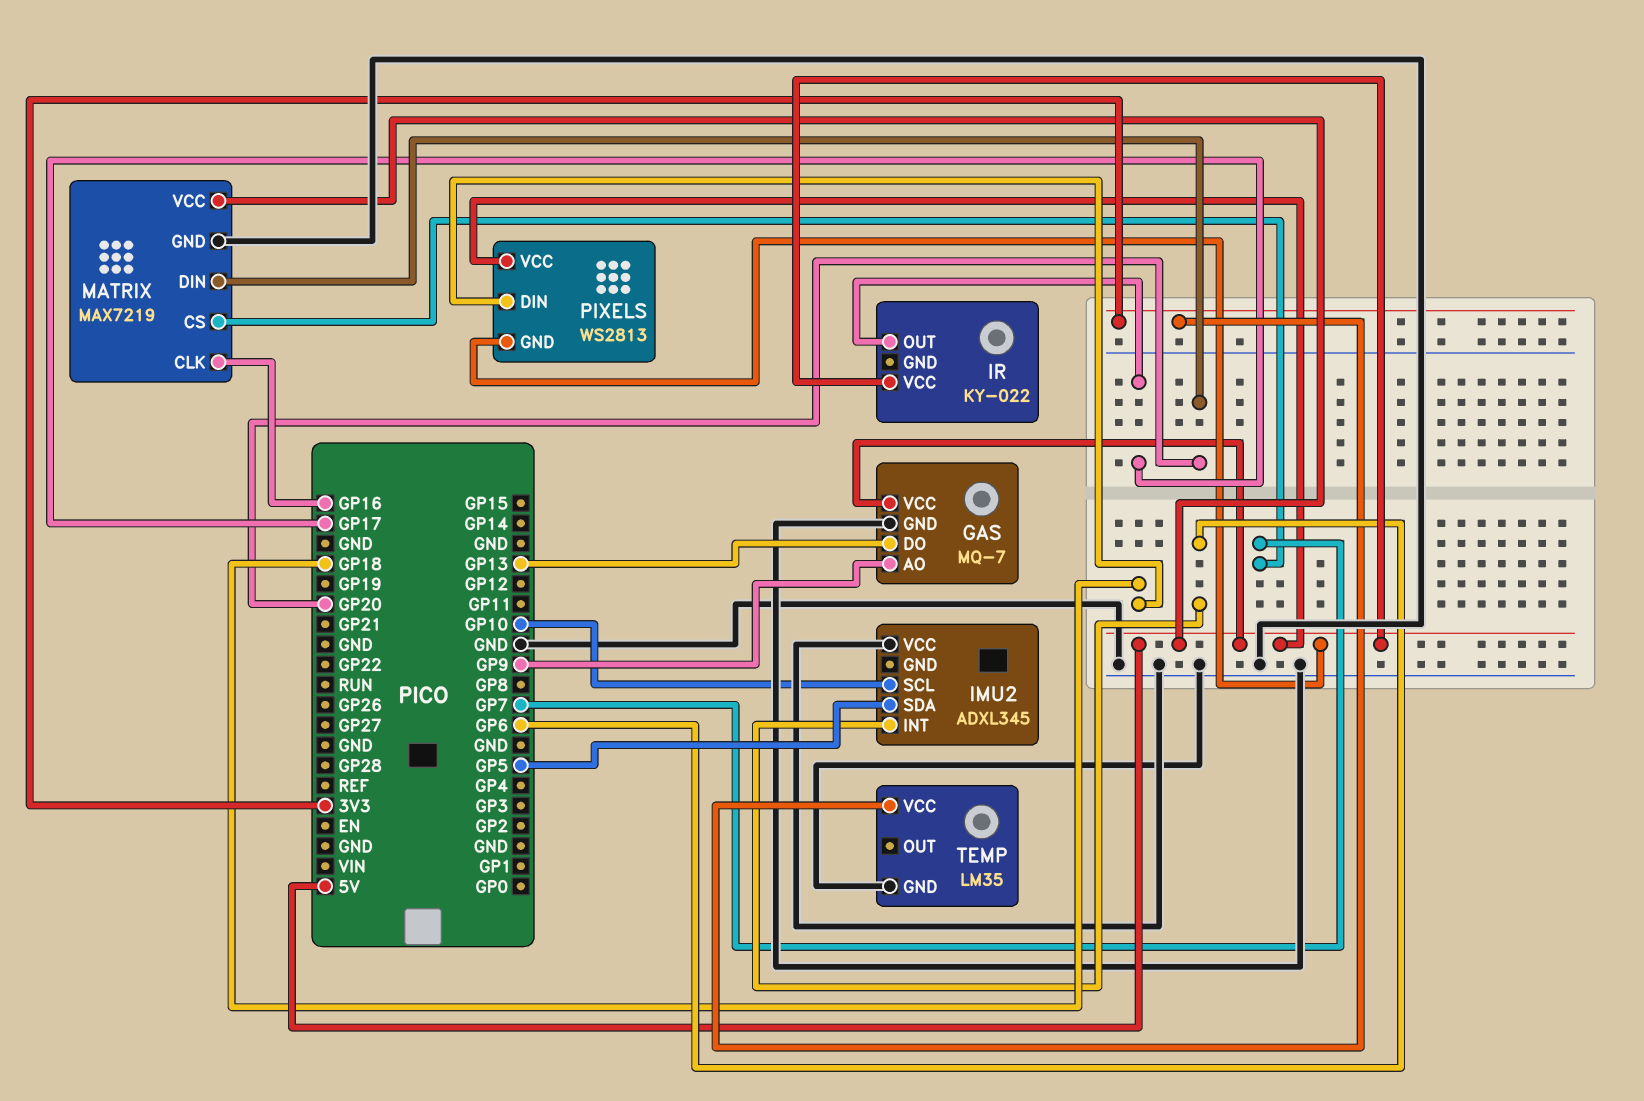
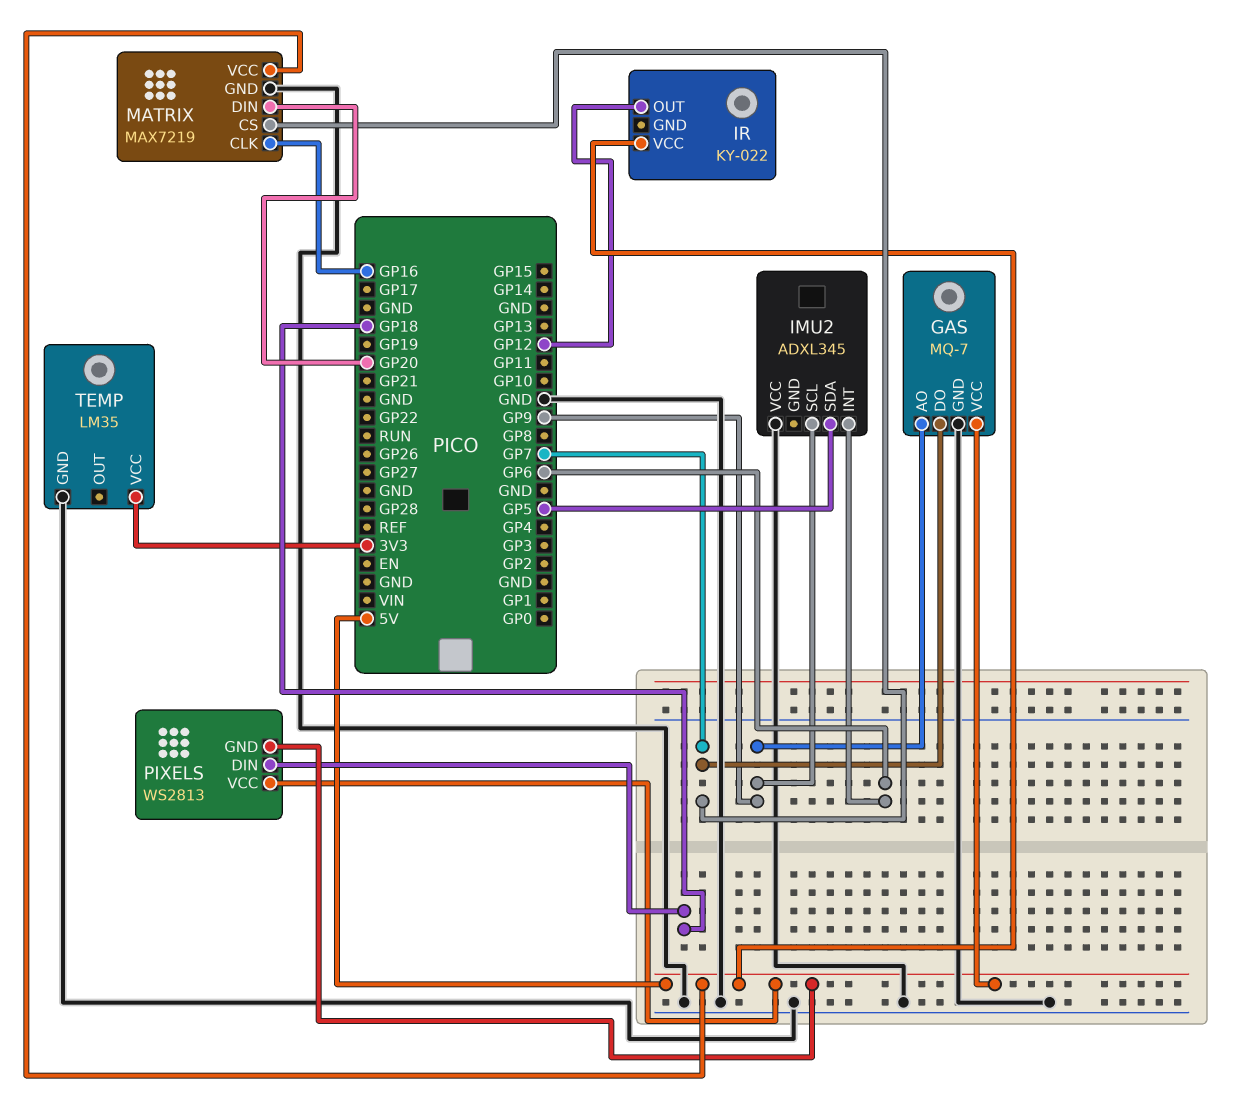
GAS pin DO: GP13 -> GP7
IMU2 pin SCL: GP10 -> GP9
IR pin OUT: GP17 -> GP12

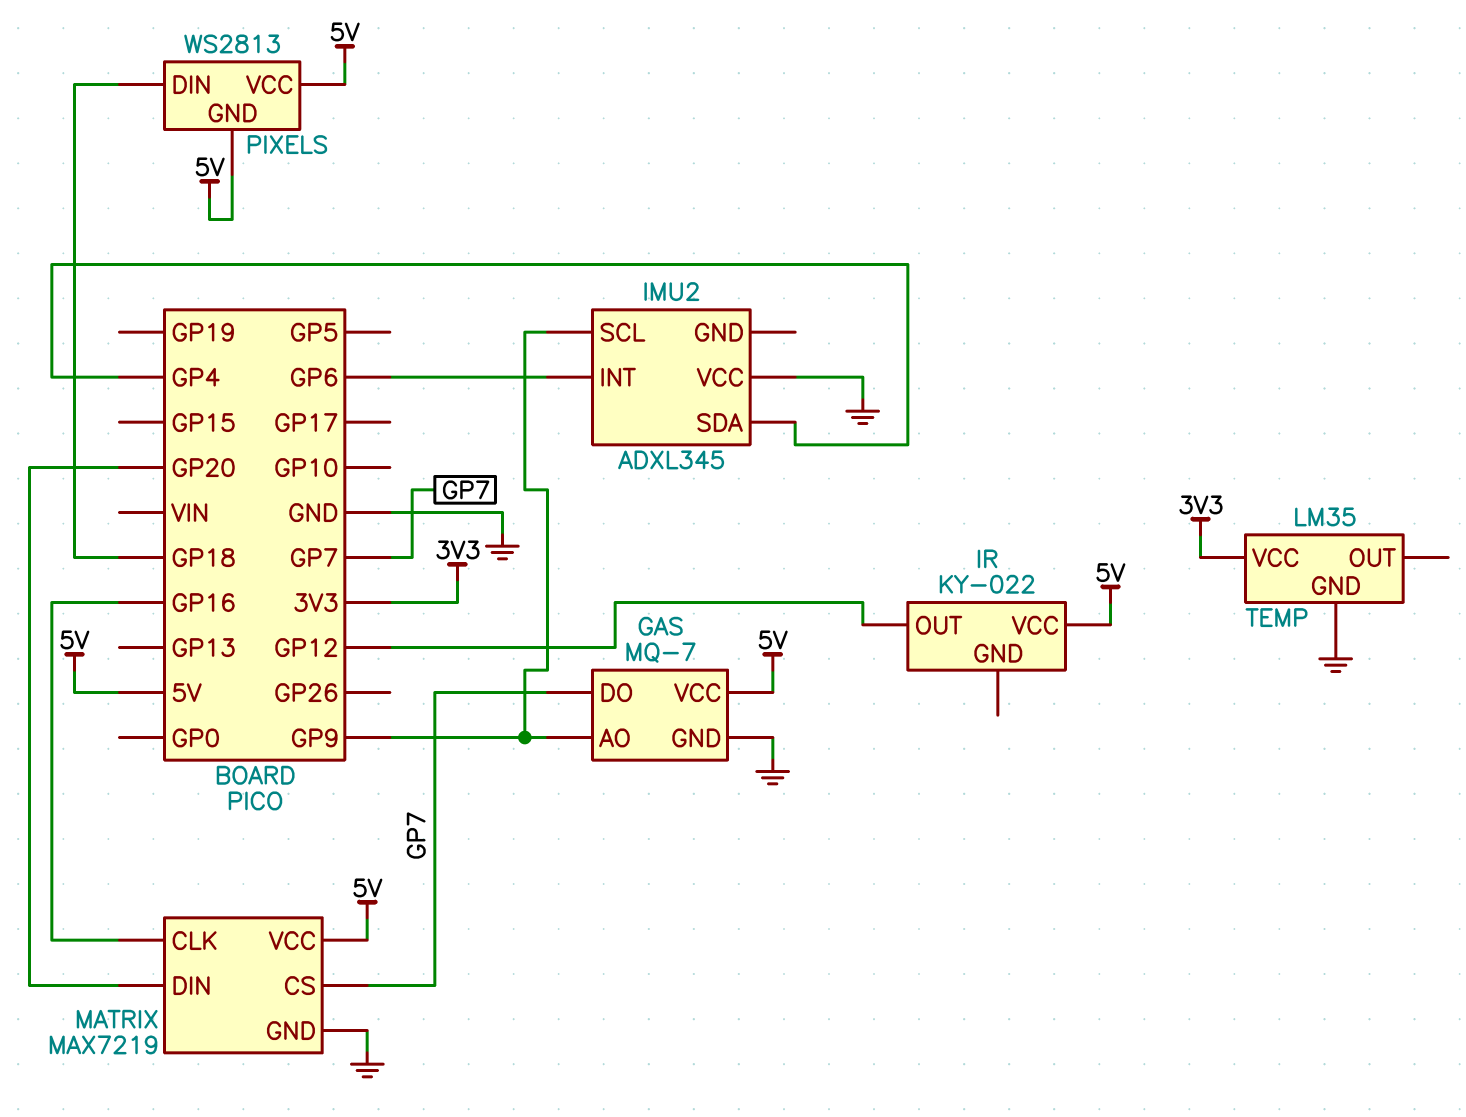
IMU2 pin SDA: GP5 -> GP4

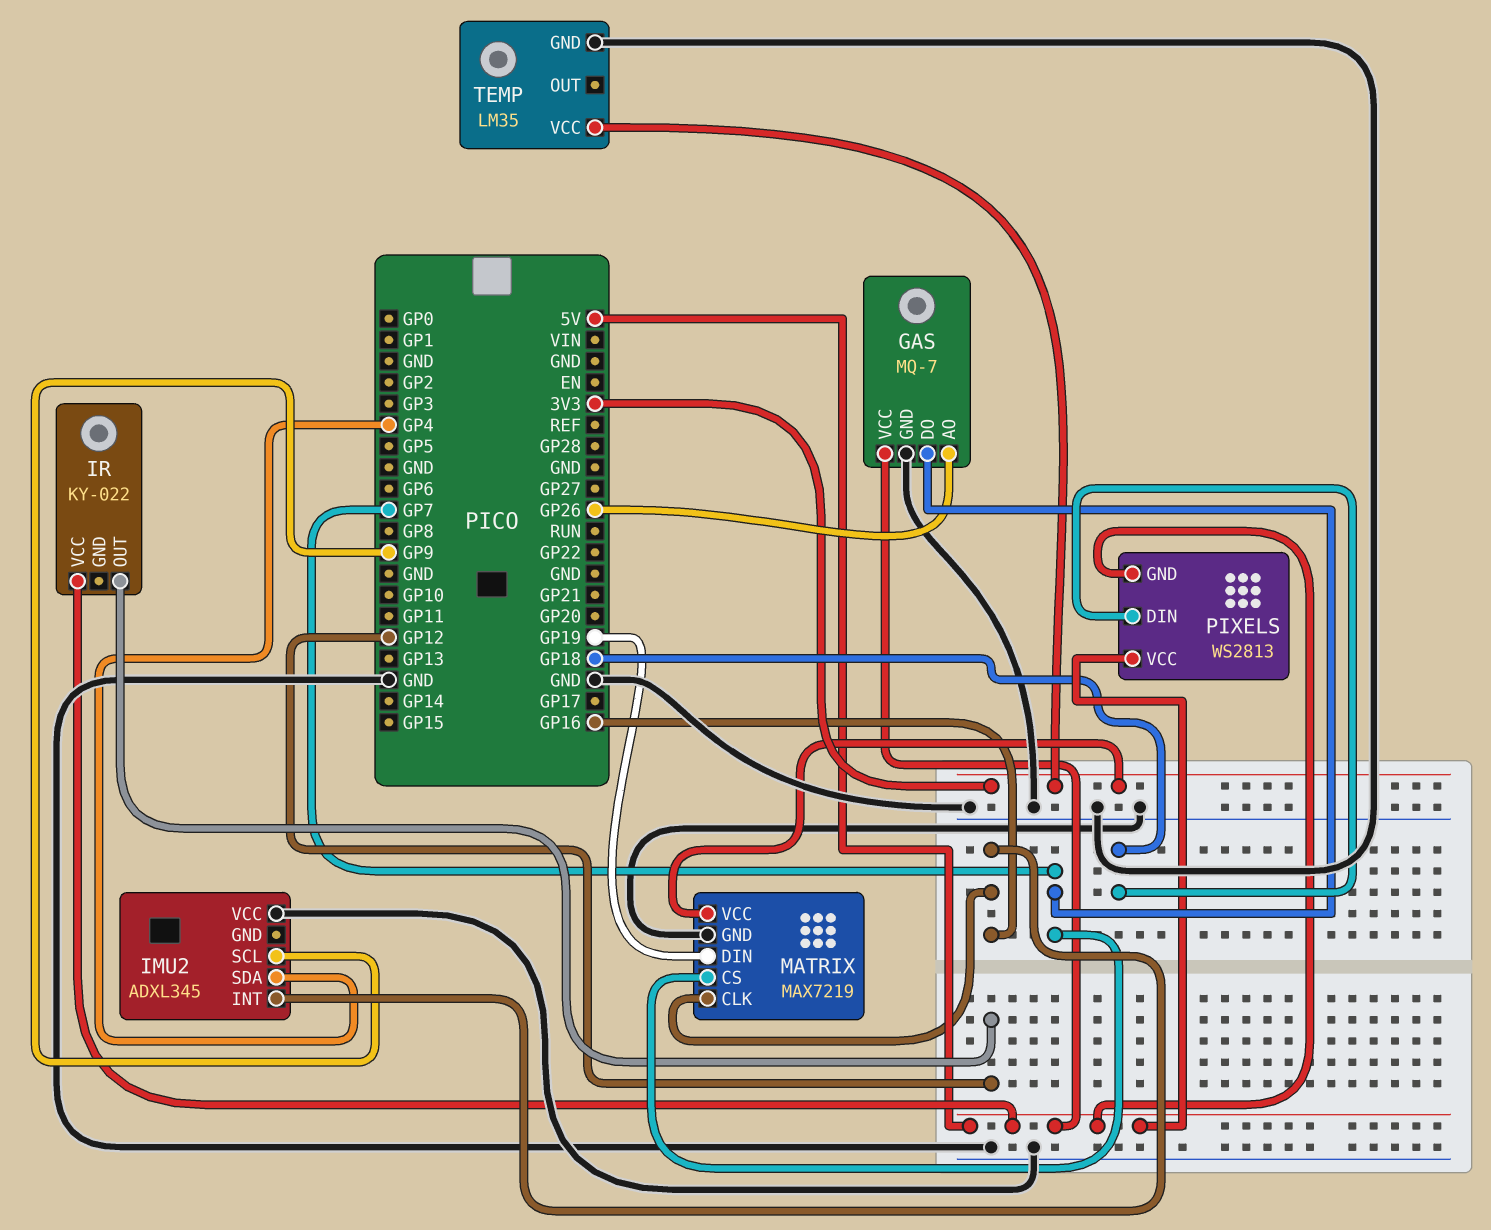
GAS pin AO: GP9 -> GP26
IMU2 pin INT: GP6 -> GP16
MATRIX pin DIN: GP20 -> GP19
MATRIX pin VCC: 5V -> 3V3

